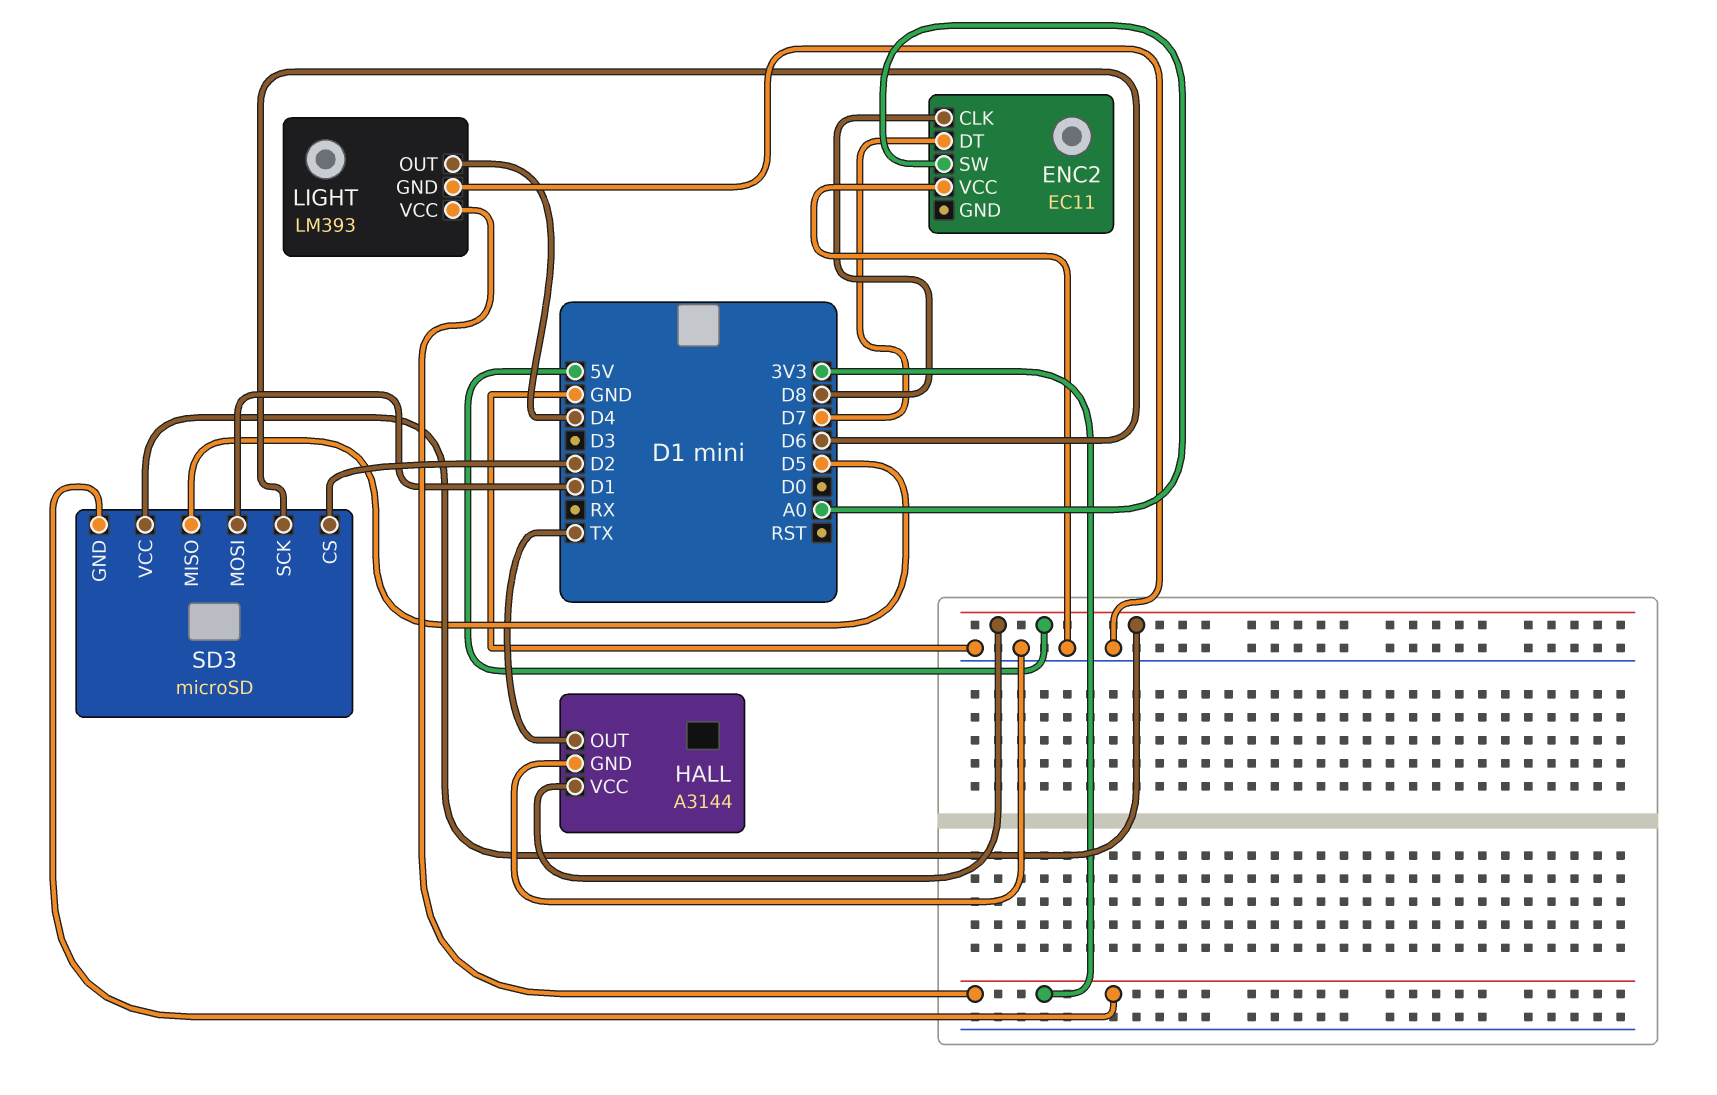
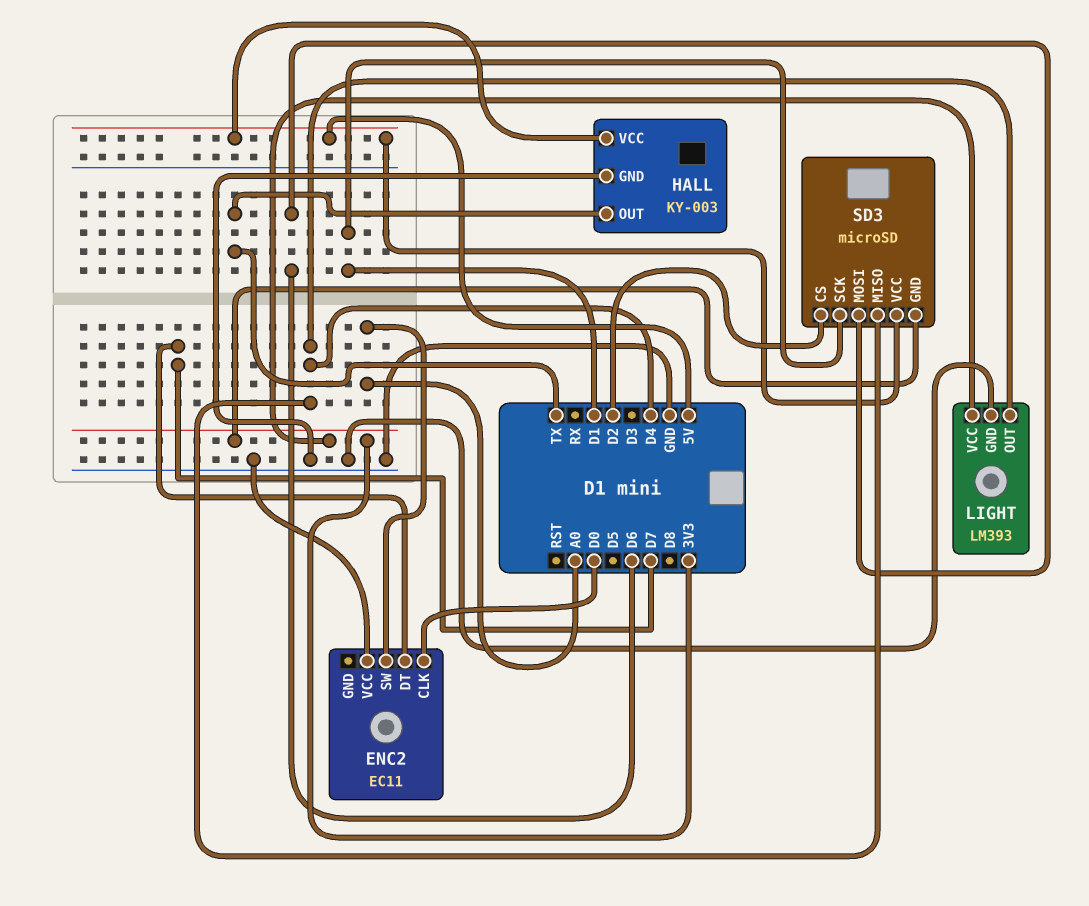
ENC2 pin CLK: D8 -> D0
HALL: A3144 -> KY-003
SD3 pin MISO: D5 -> D4
SD3 pin MOSI: D1 -> D6
SD3 pin SCK: D6 -> D1

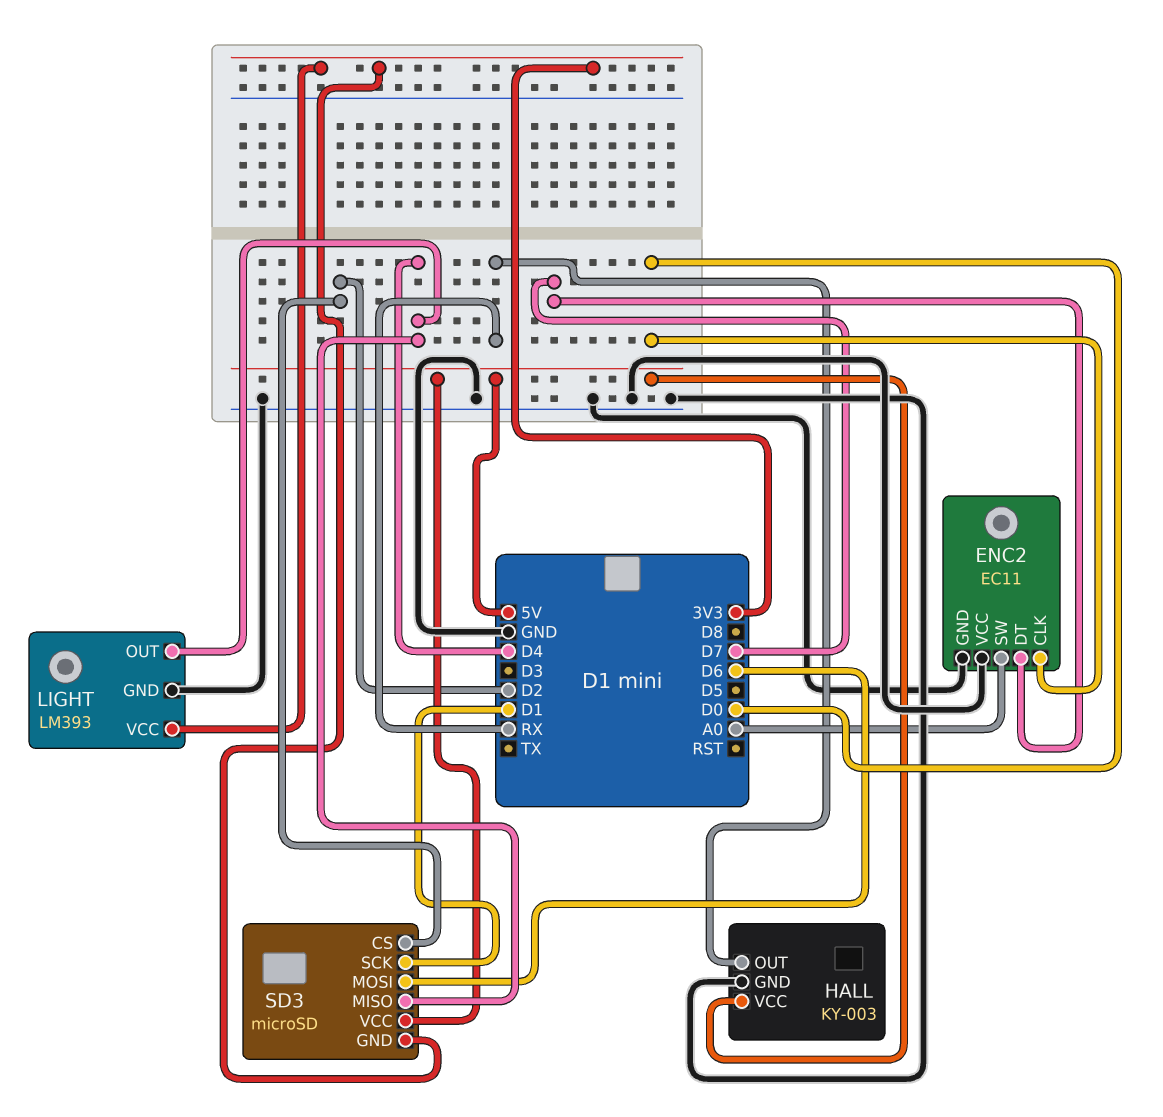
ENC2 pin GND: none -> GND
HALL pin OUT: TX -> RX

